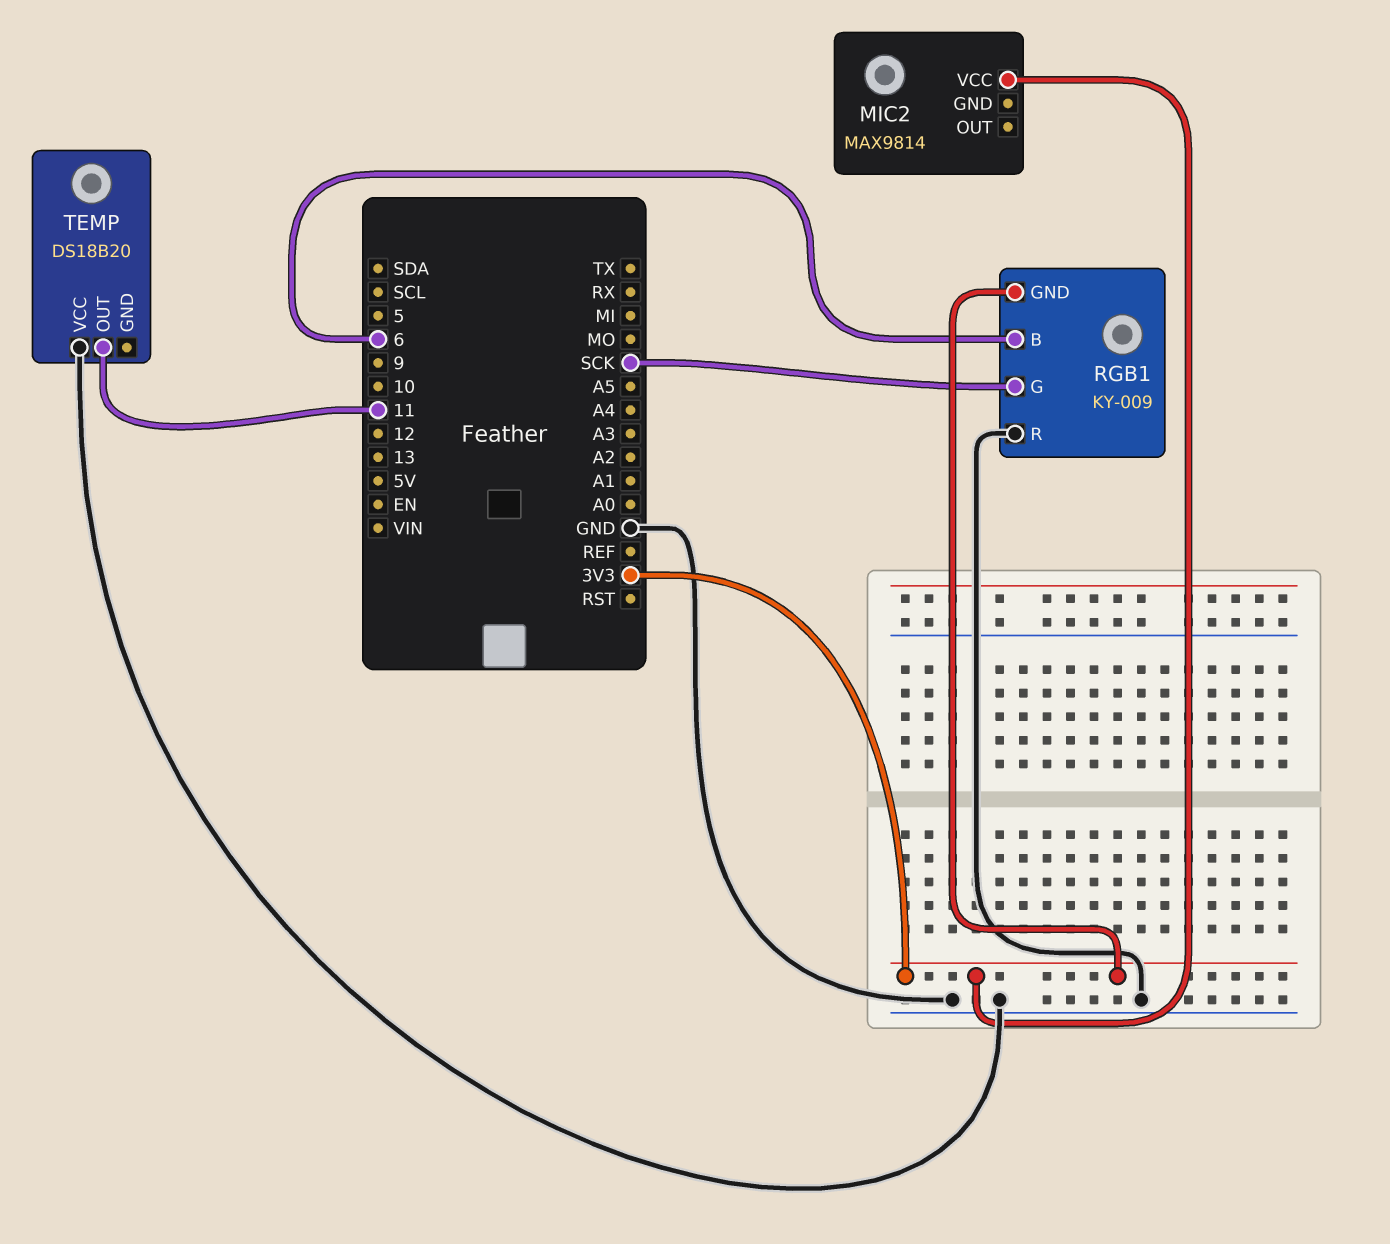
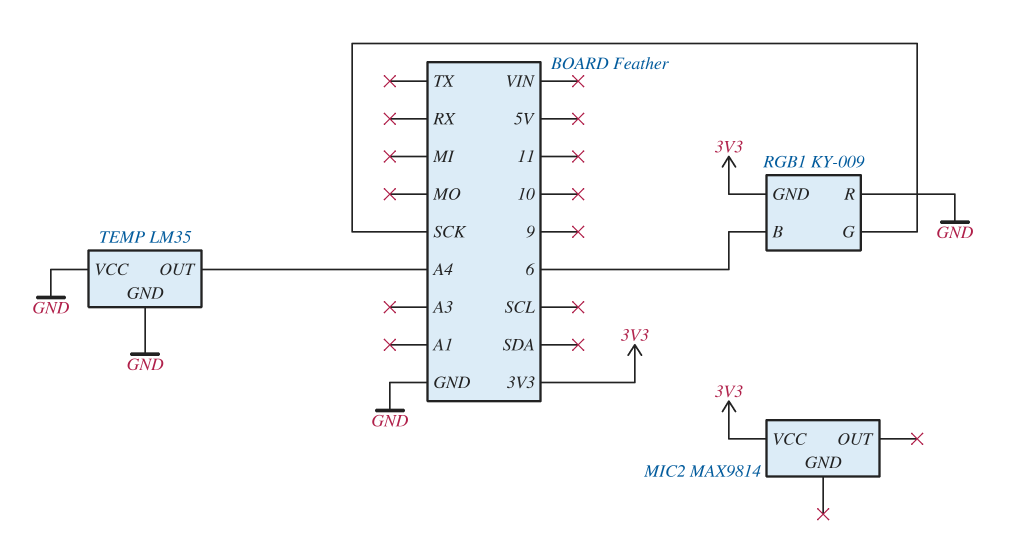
TEMP: DS18B20 -> LM35
TEMP pin GND: none -> GND
TEMP pin OUT: 11 -> A4

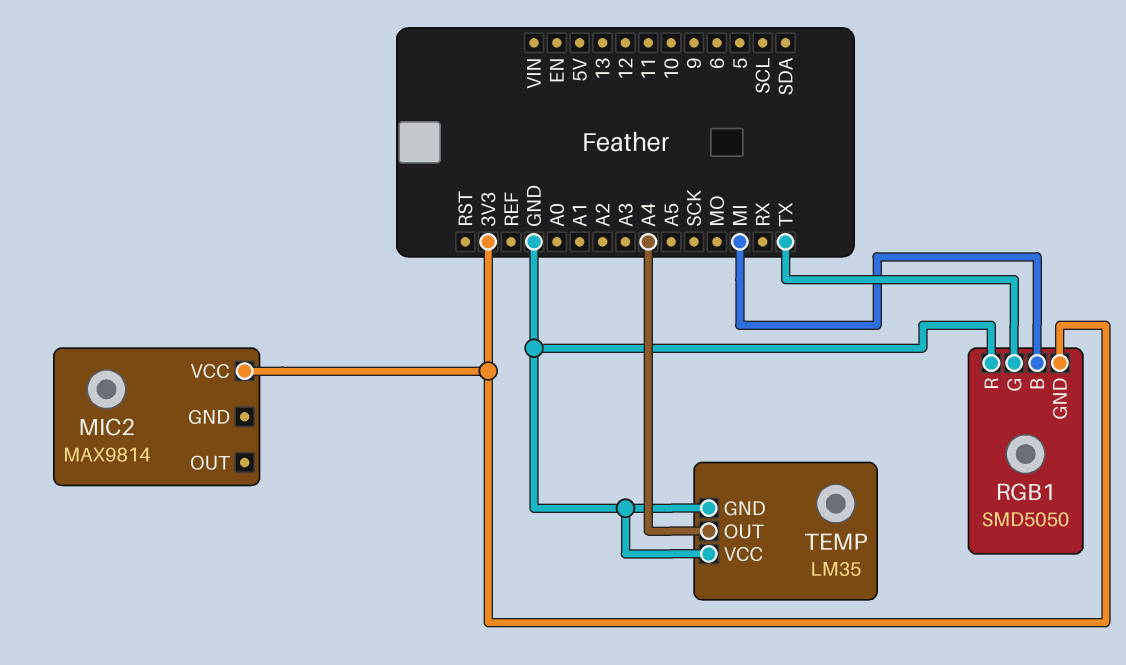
RGB1: KY-009 -> SMD5050
RGB1 pin B: 6 -> MI
RGB1 pin G: SCK -> TX

